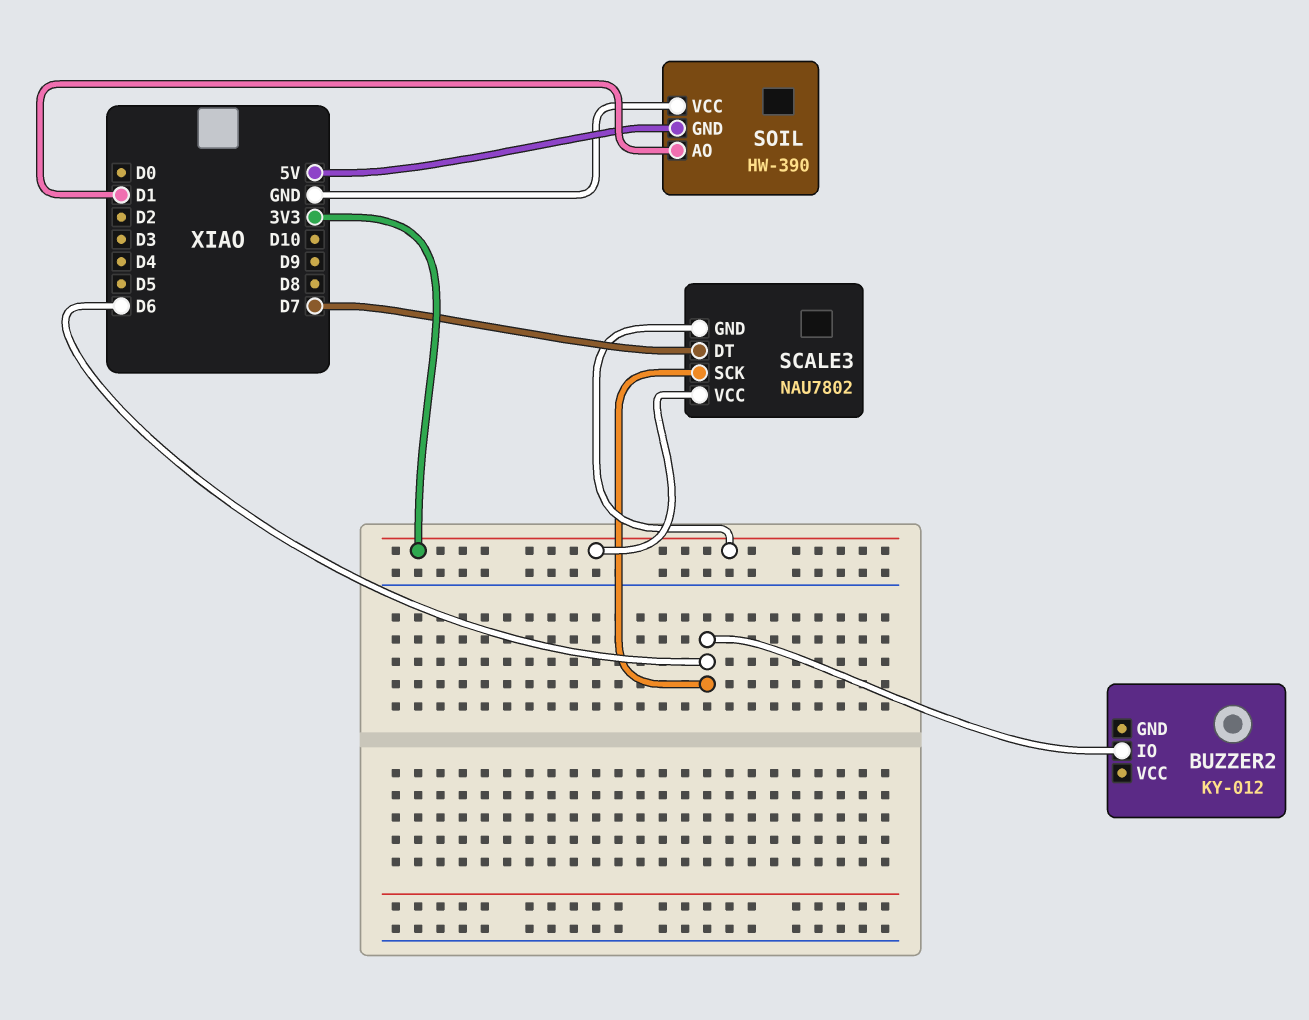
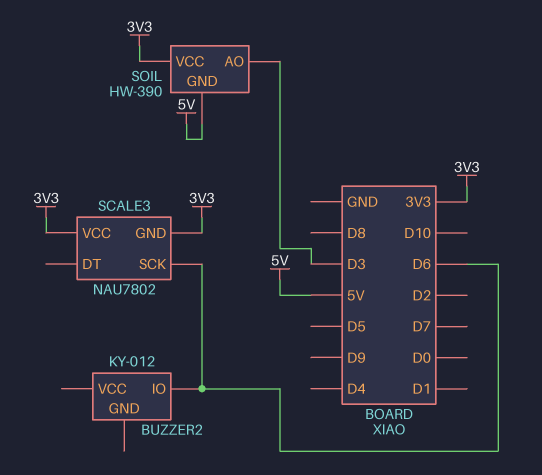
SCALE3 pin DT: D7 -> none
SOIL pin AO: D1 -> D3
SOIL pin VCC: GND -> 3V3

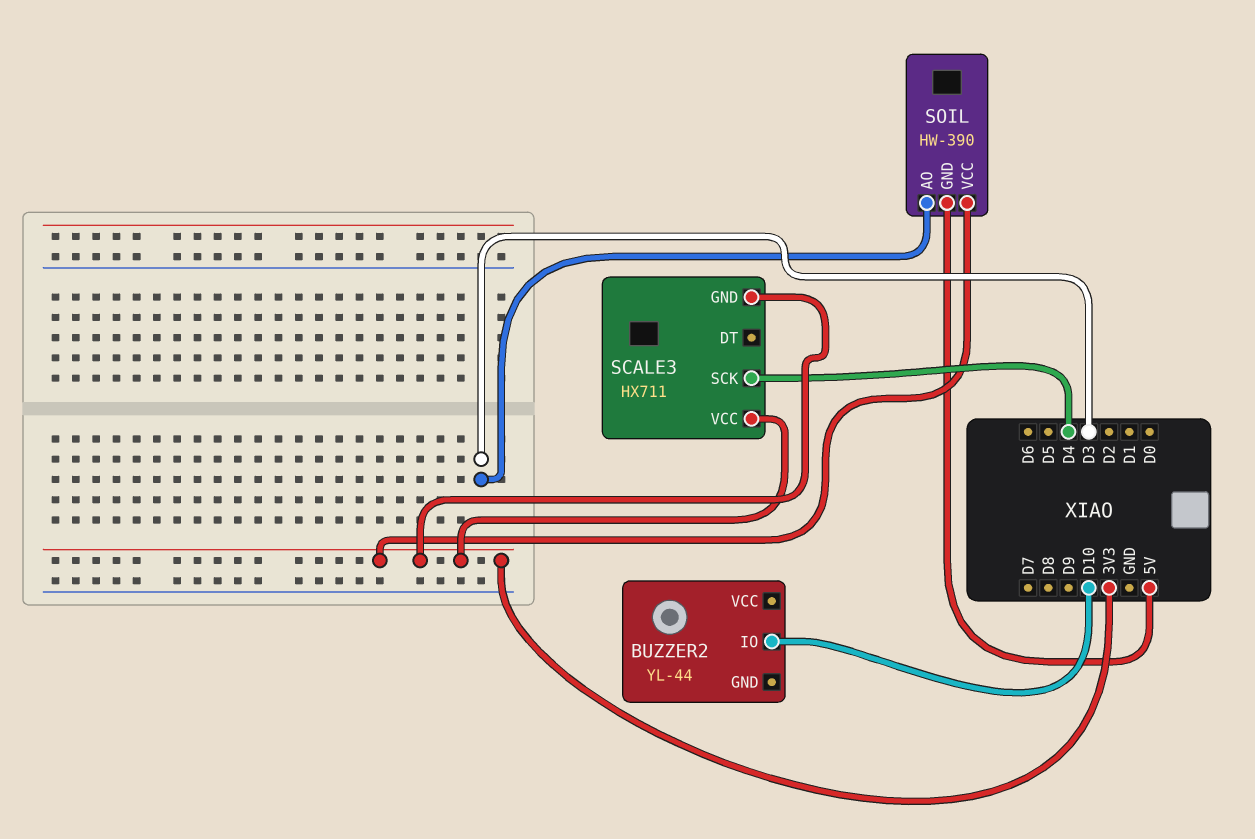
BUZZER2: KY-012 -> YL-44
BUZZER2 pin IO: D6 -> D10
SCALE3: NAU7802 -> HX711
SCALE3 pin SCK: D6 -> D4

